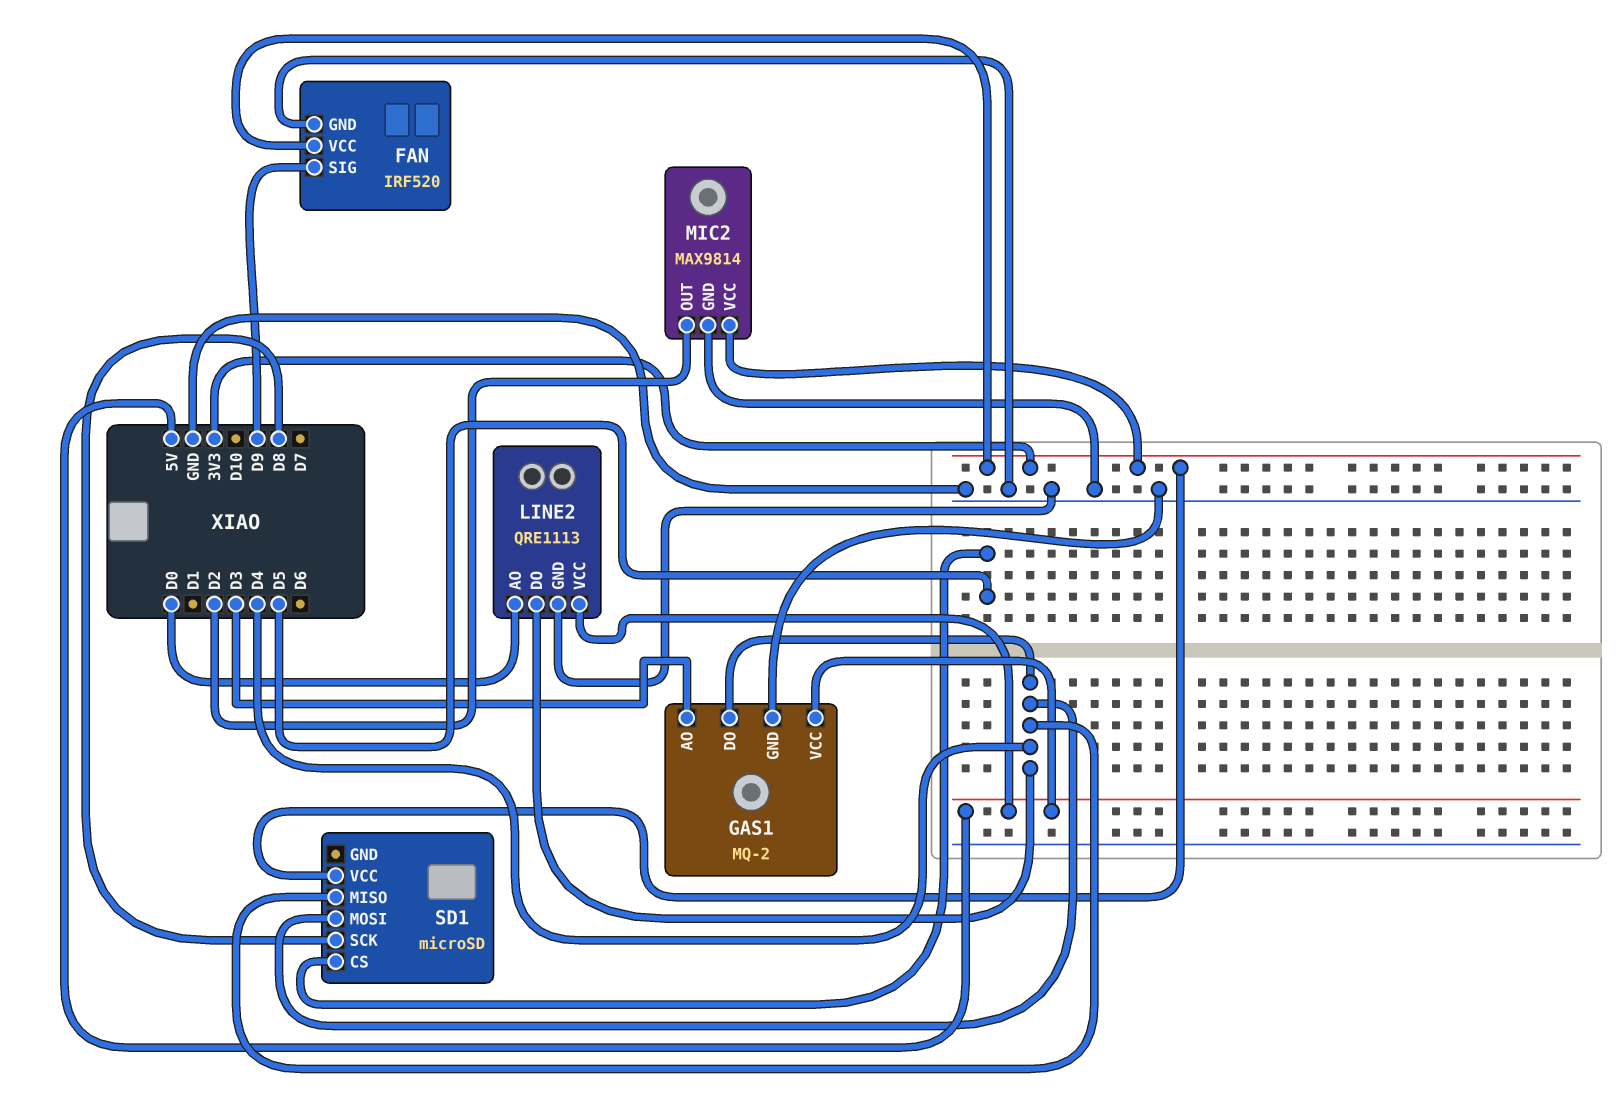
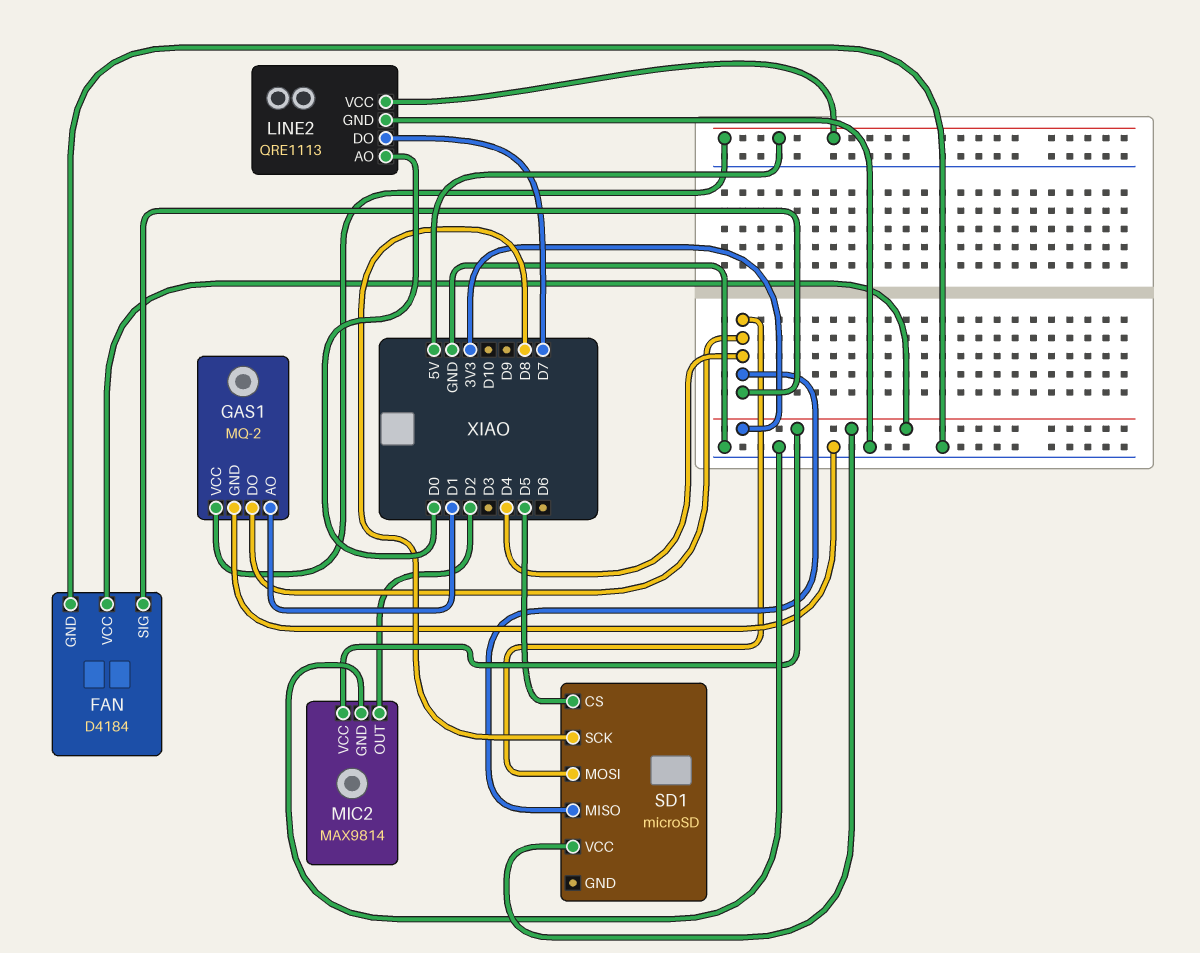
FAN: IRF520 -> D4184
FAN pin SIG: D9 -> D4
GAS1 pin AO: D3 -> D1
LINE2 pin DO: D4 -> D7

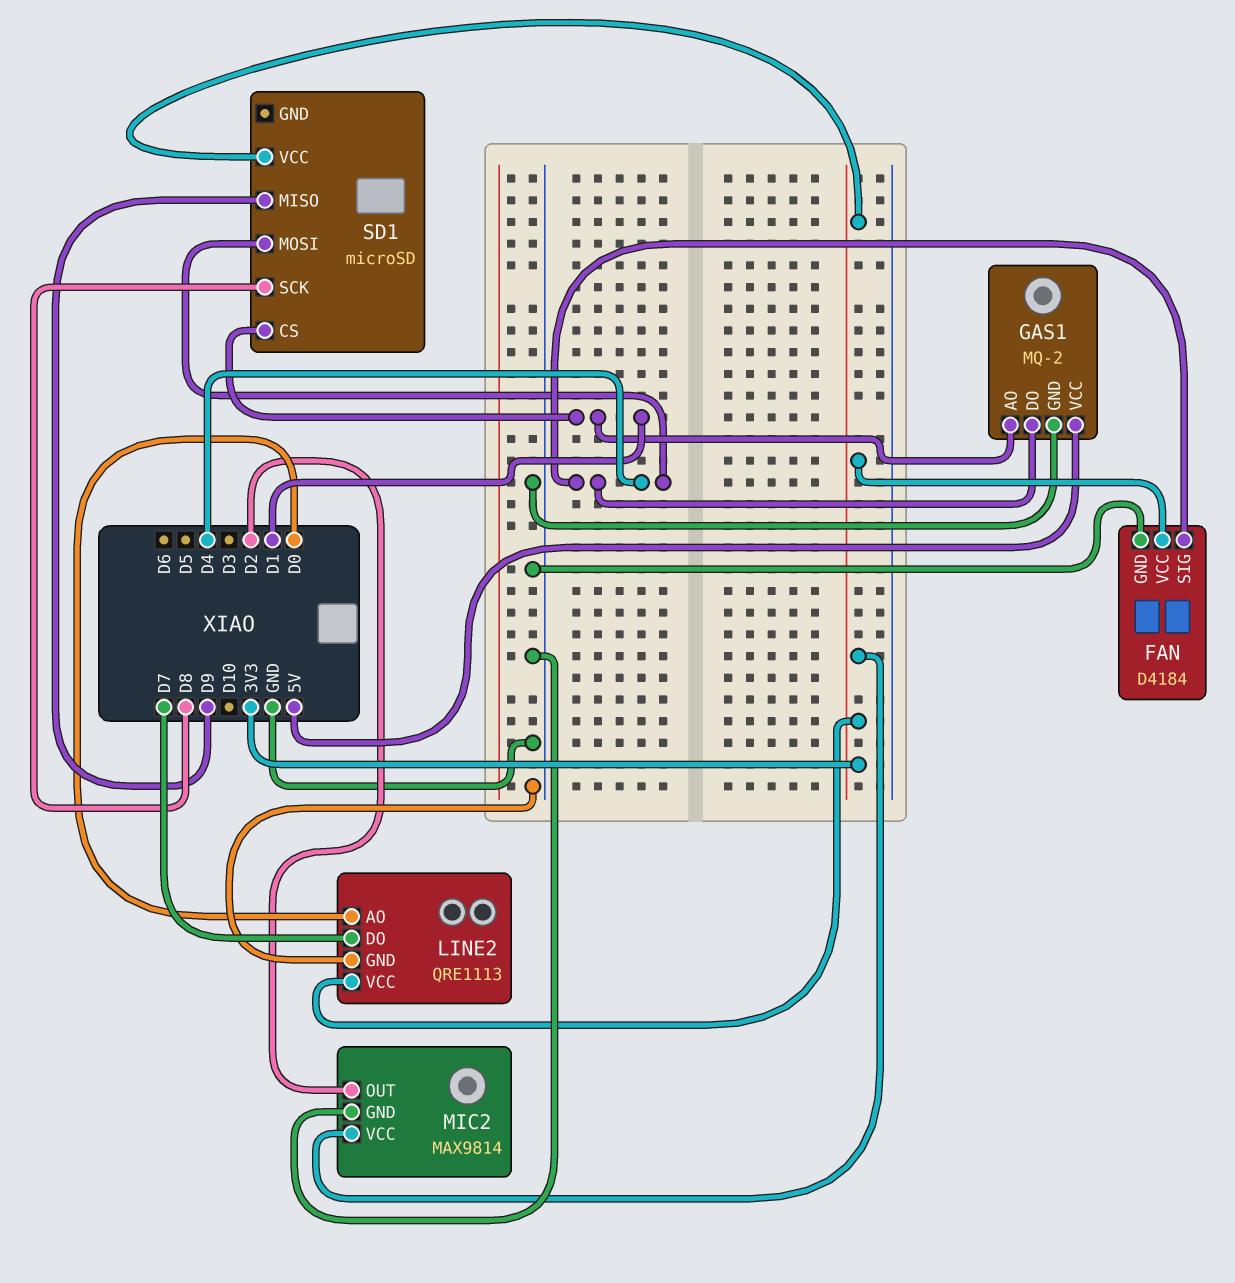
LINE2 pin VCC: 5V -> 3V3
SD1 pin CS: D5 -> D1
SD1 pin MISO: D4 -> D9

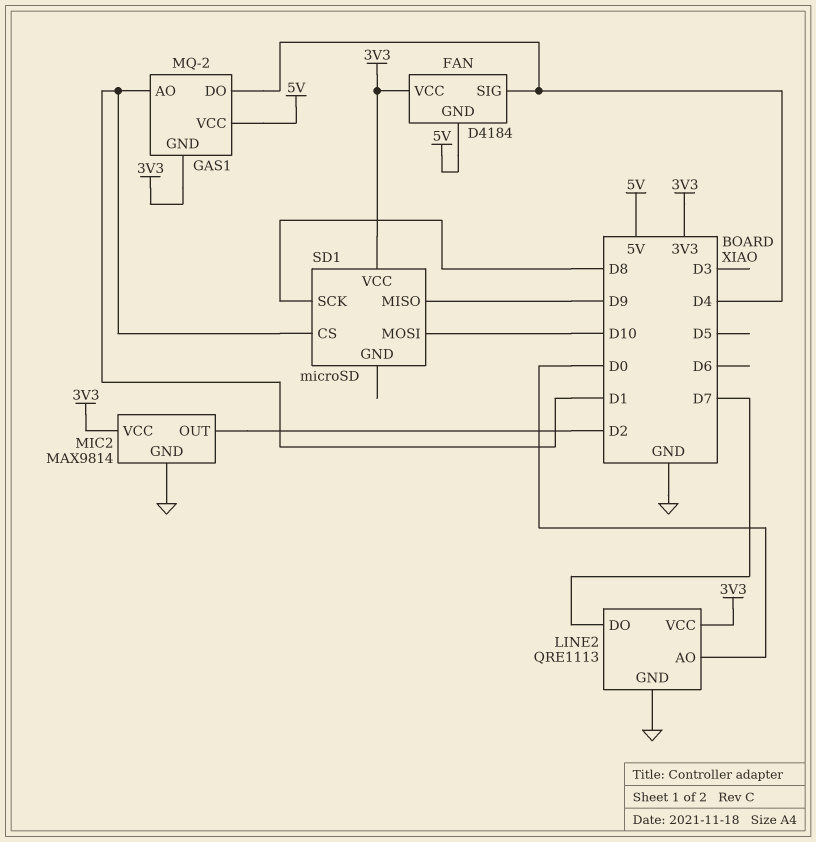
FAN pin GND: GND -> 5V
GAS1 pin GND: GND -> 3V3
SD1 pin MOSI: D4 -> D10

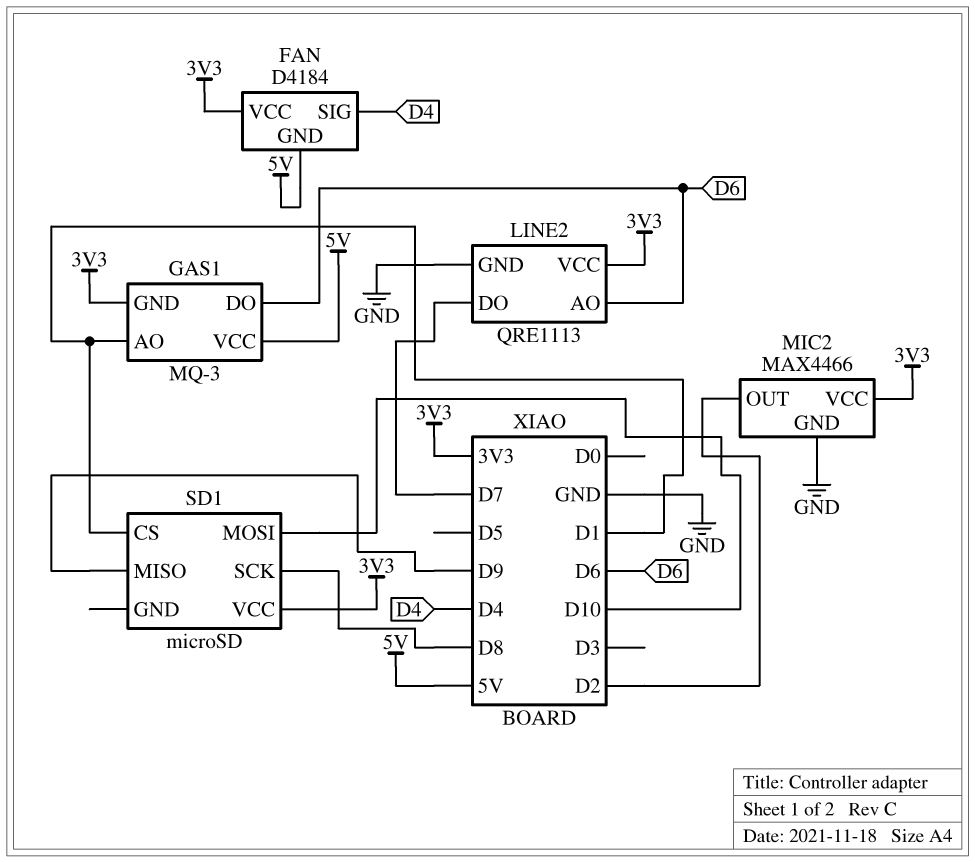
GAS1: MQ-2 -> MQ-3
GAS1 pin DO: D4 -> D6
LINE2 pin AO: D0 -> D6
MIC2: MAX9814 -> MAX4466

